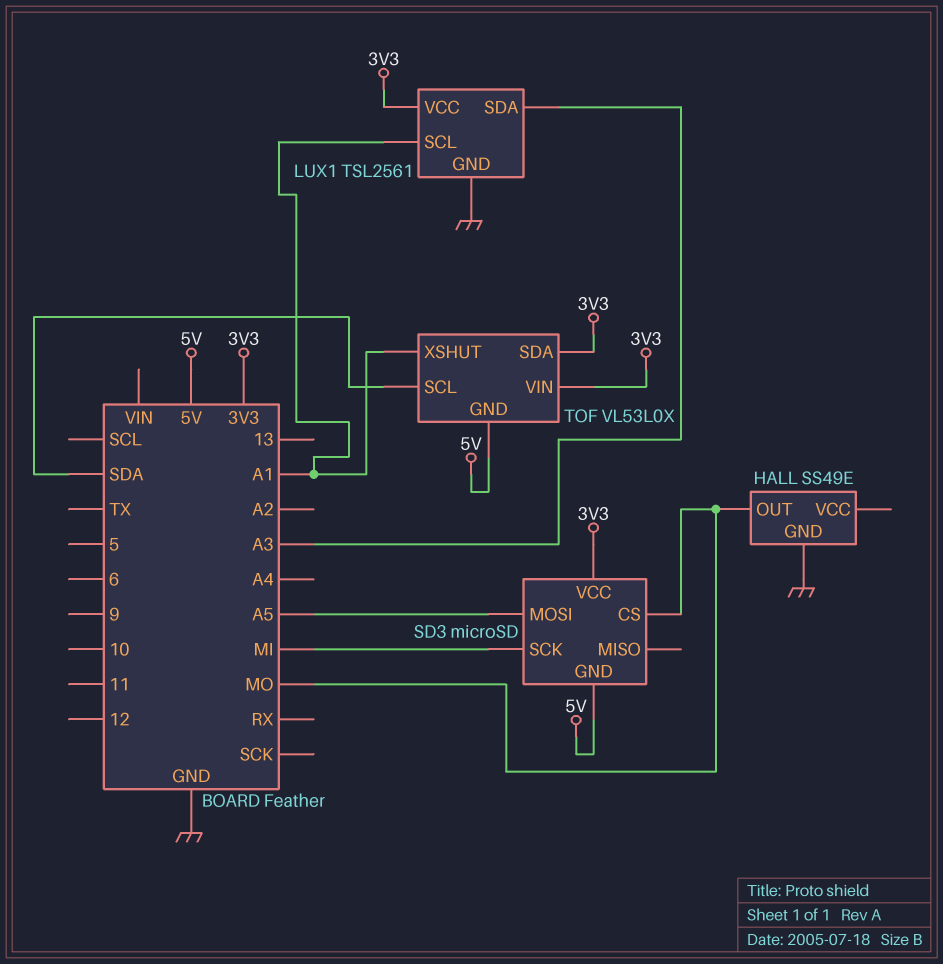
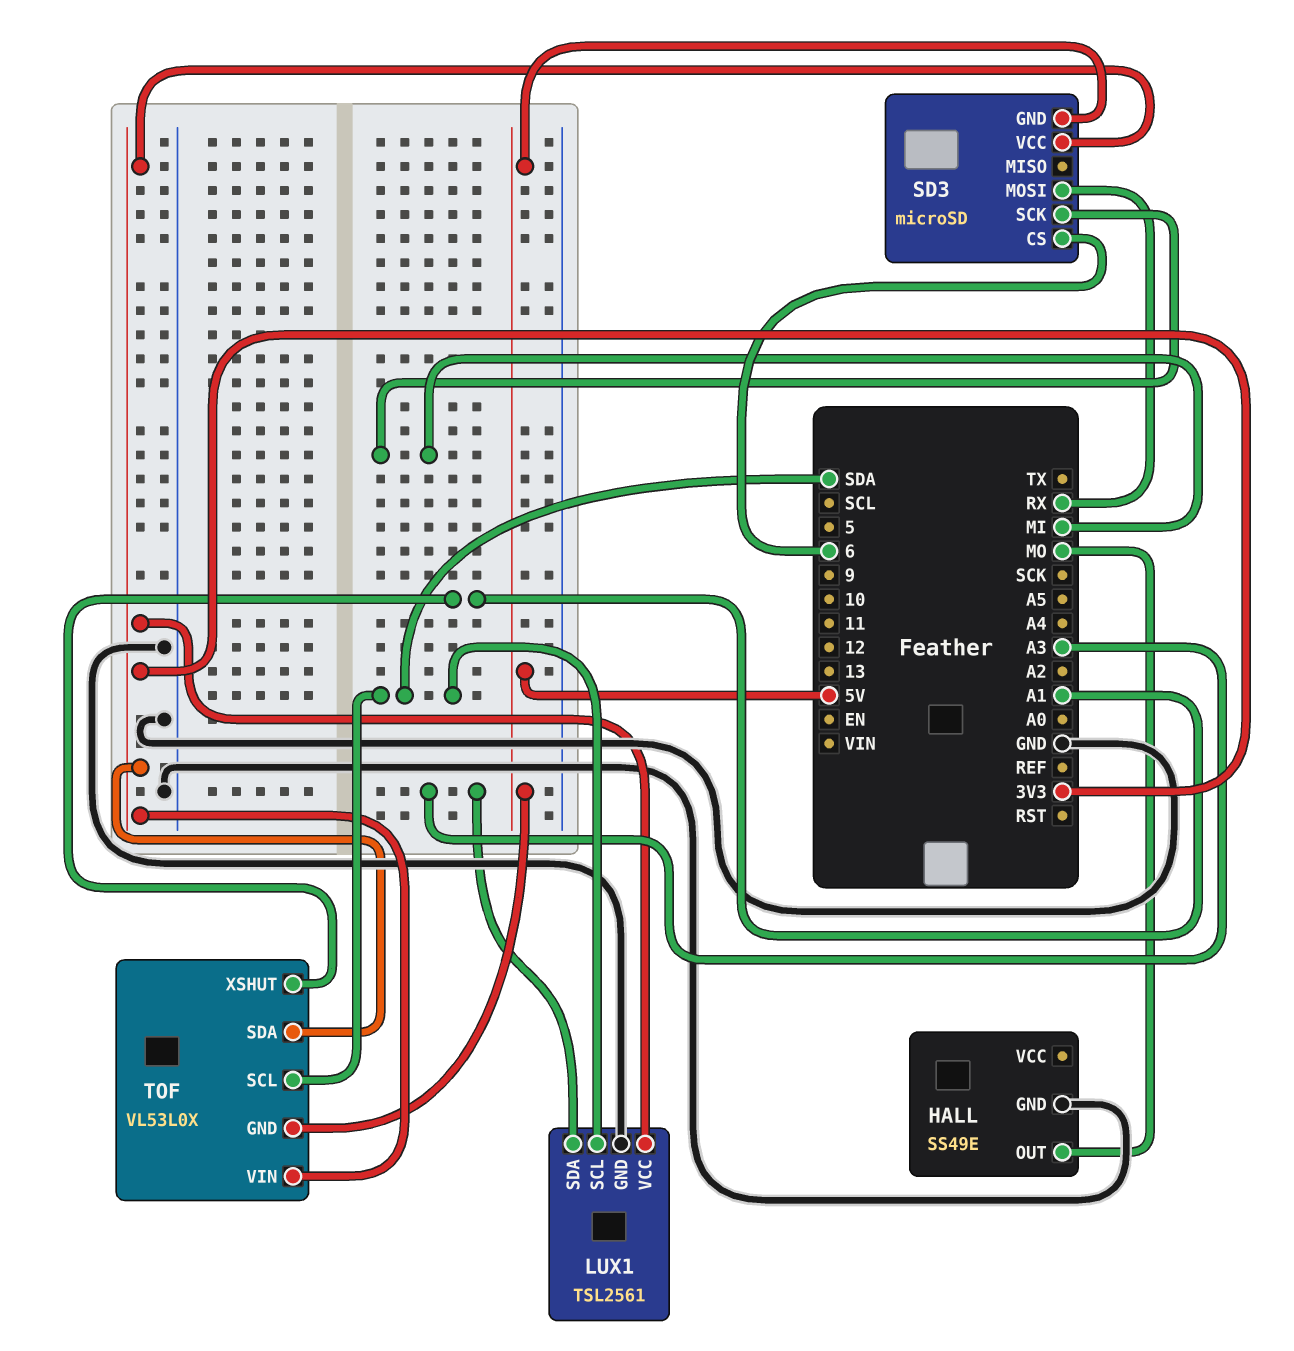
LUX1 pin SCL: A1 -> SDA
SD3 pin CS: MO -> 6
SD3 pin MOSI: A5 -> RX

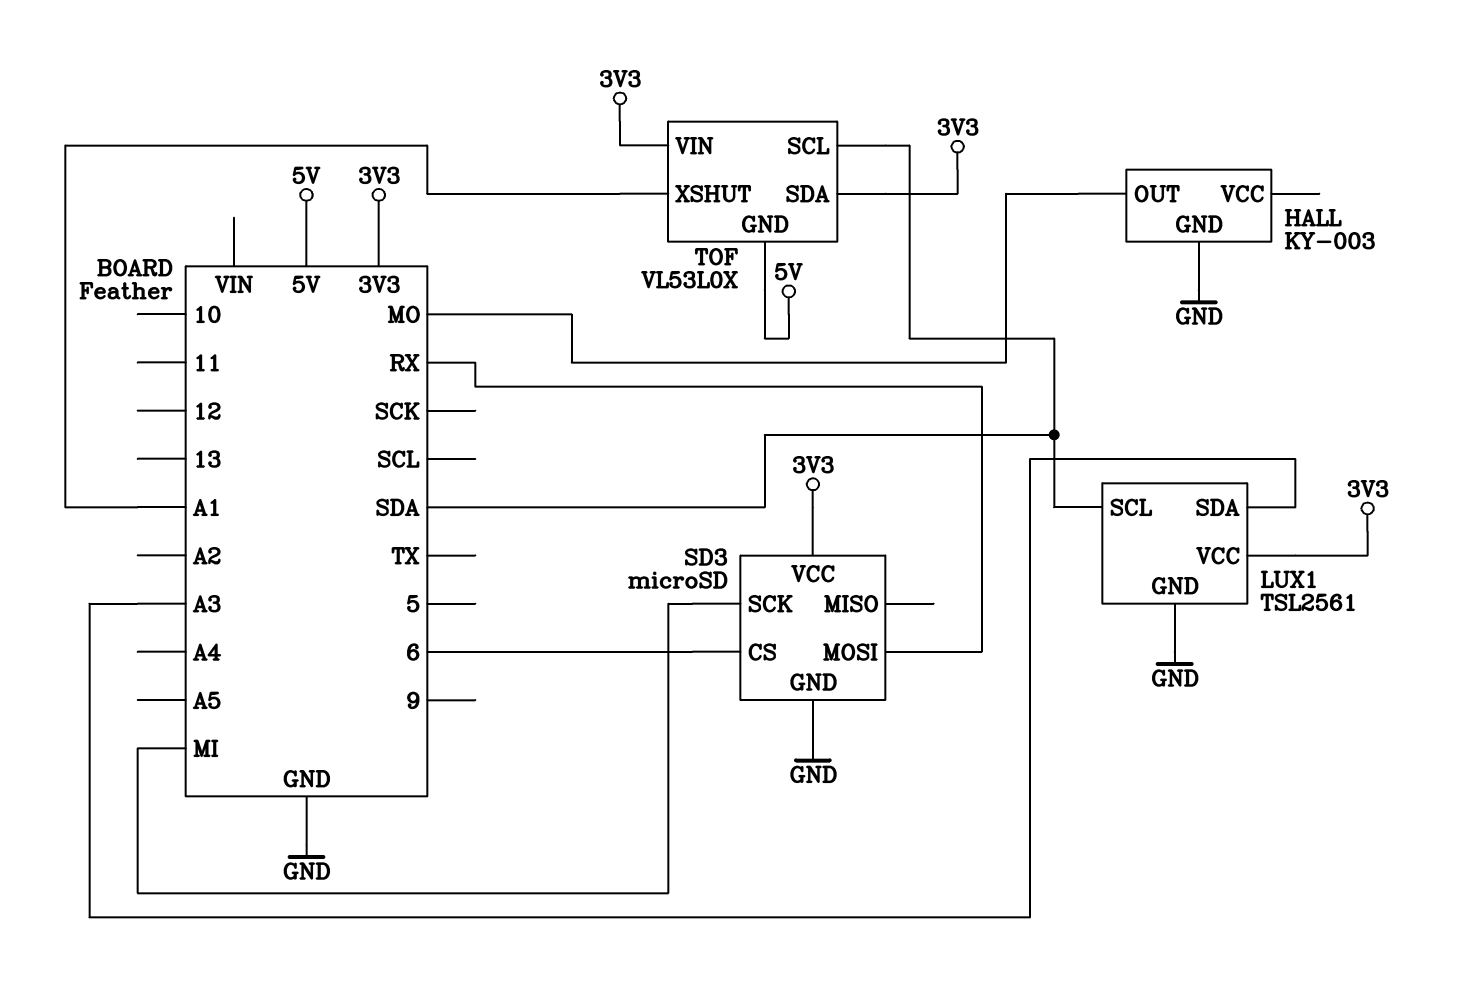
HALL: SS49E -> KY-003
SD3 pin GND: 5V -> GND

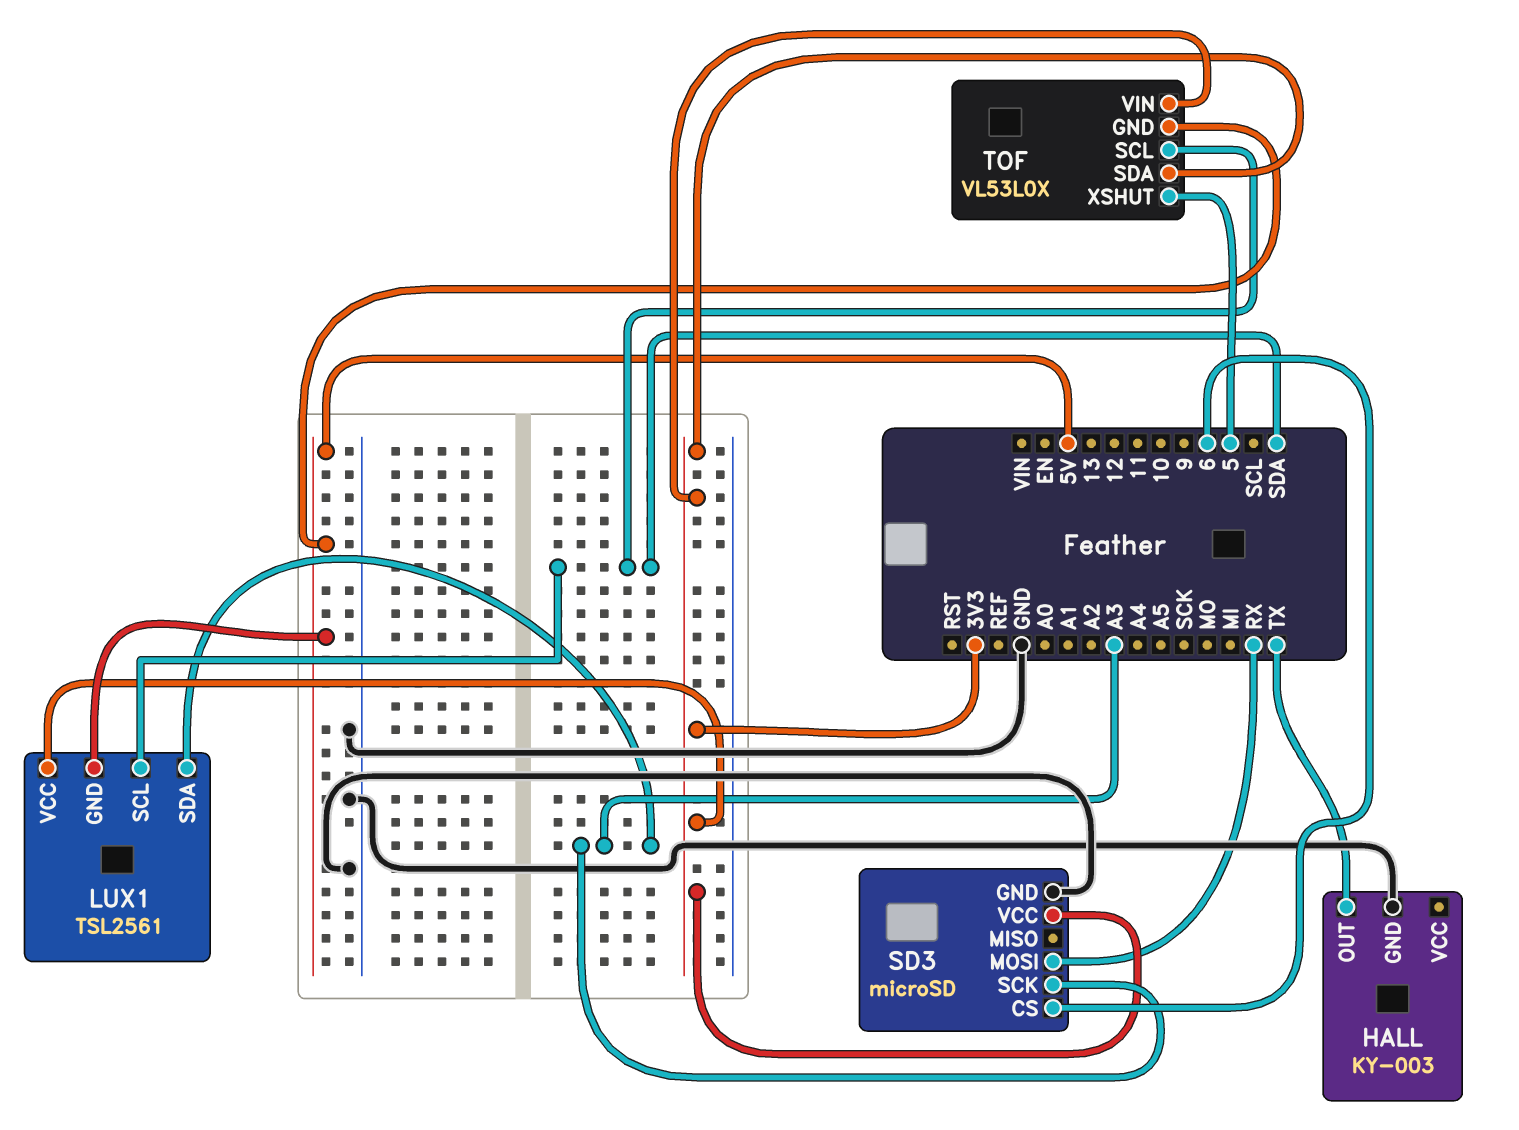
HALL pin OUT: MO -> TX
LUX1 pin GND: GND -> 5V
SD3 pin SCK: MI -> A3
TOF pin XSHUT: A1 -> 5

